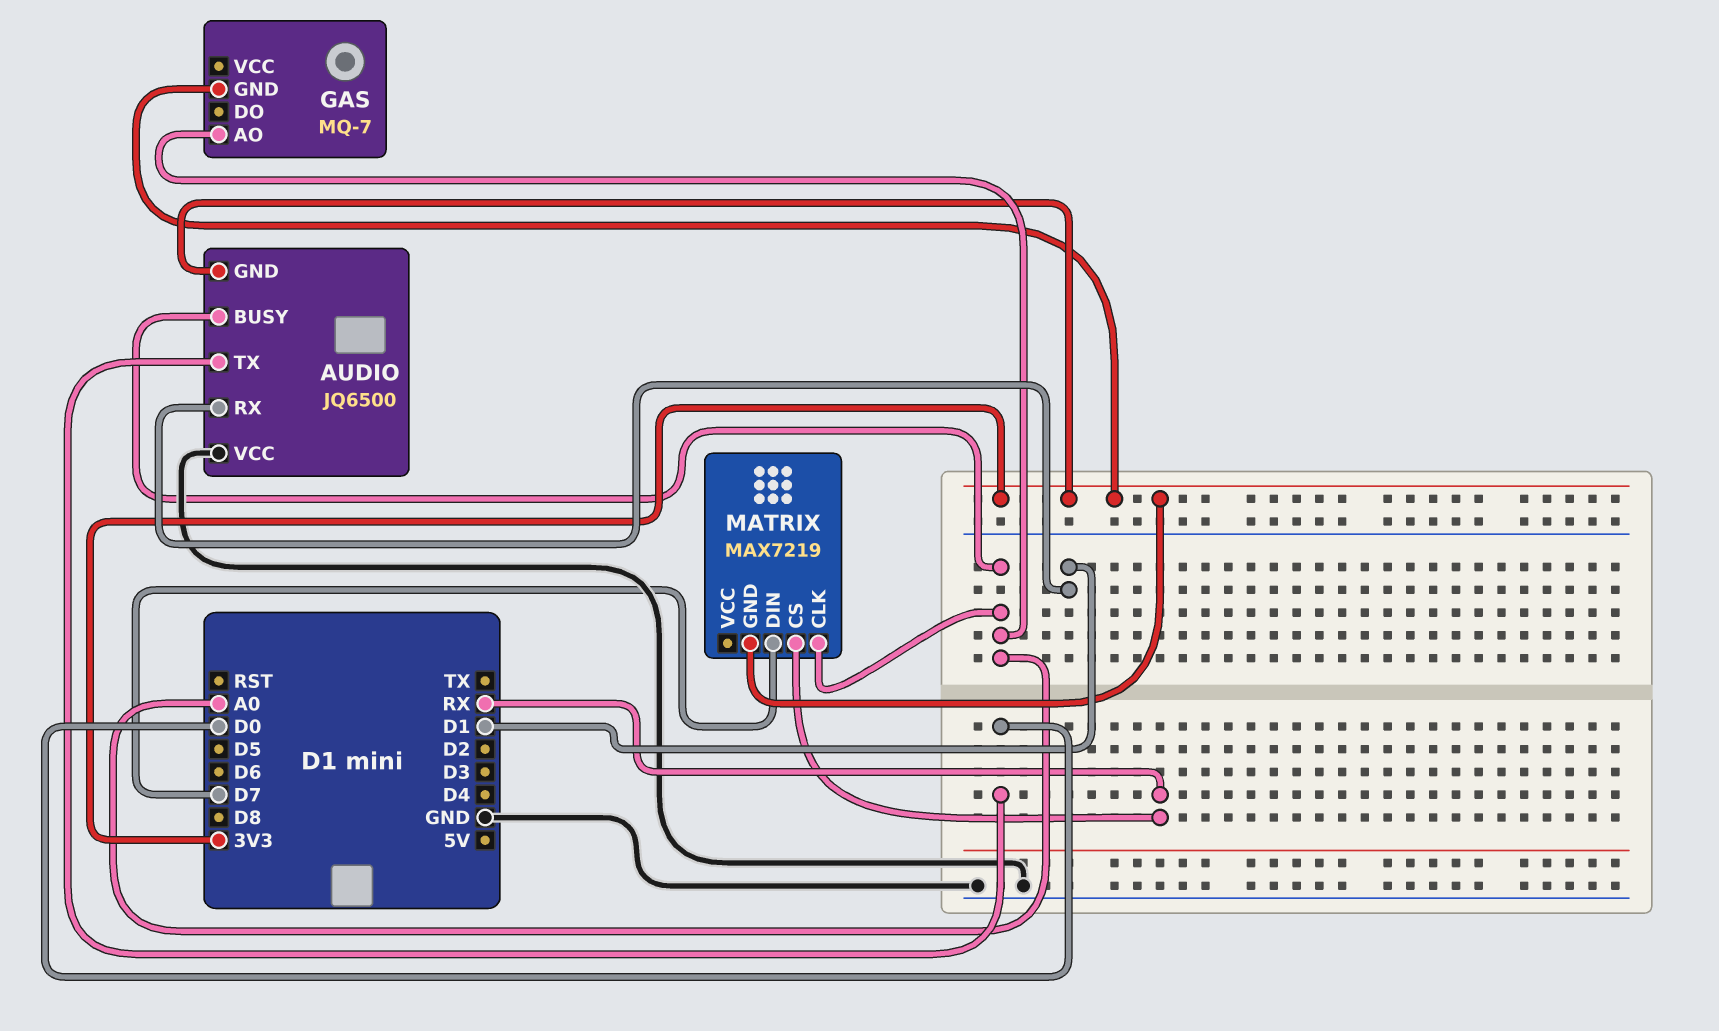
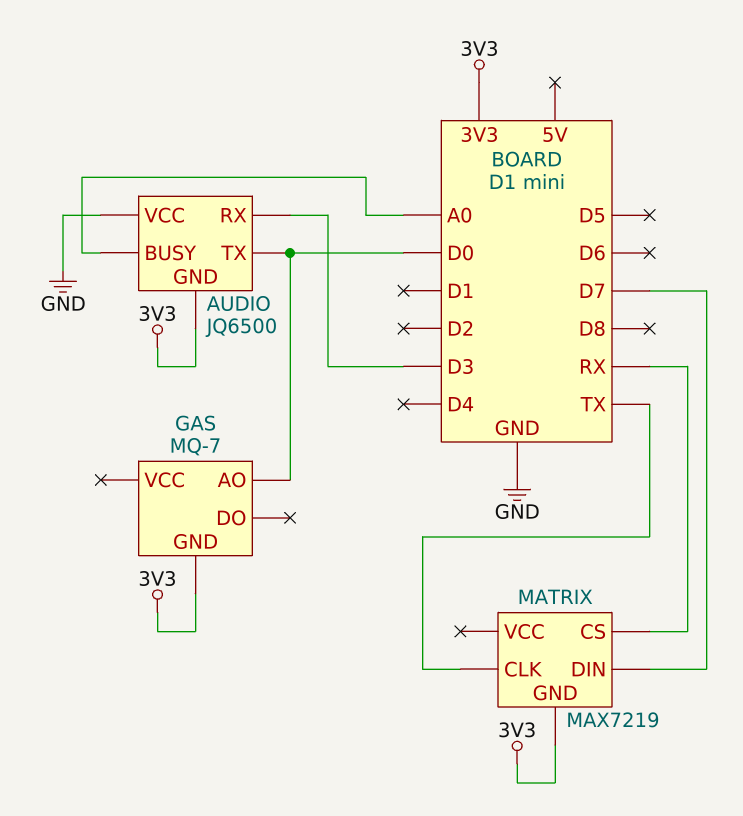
AUDIO pin RX: D1 -> D3
GAS pin AO: A0 -> D0
MATRIX pin CLK: A0 -> TX

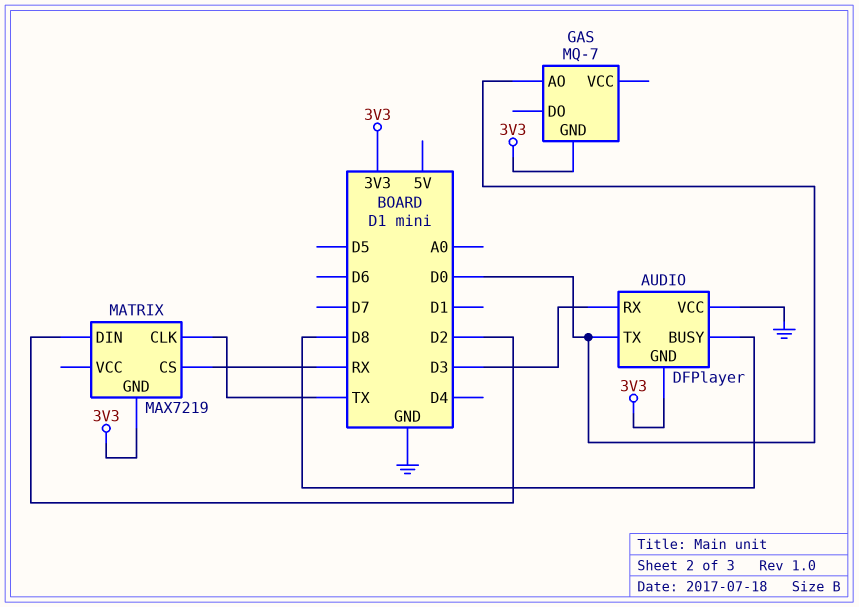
AUDIO: JQ6500 -> DFPlayer
AUDIO pin BUSY: A0 -> D8
MATRIX pin DIN: D7 -> D2

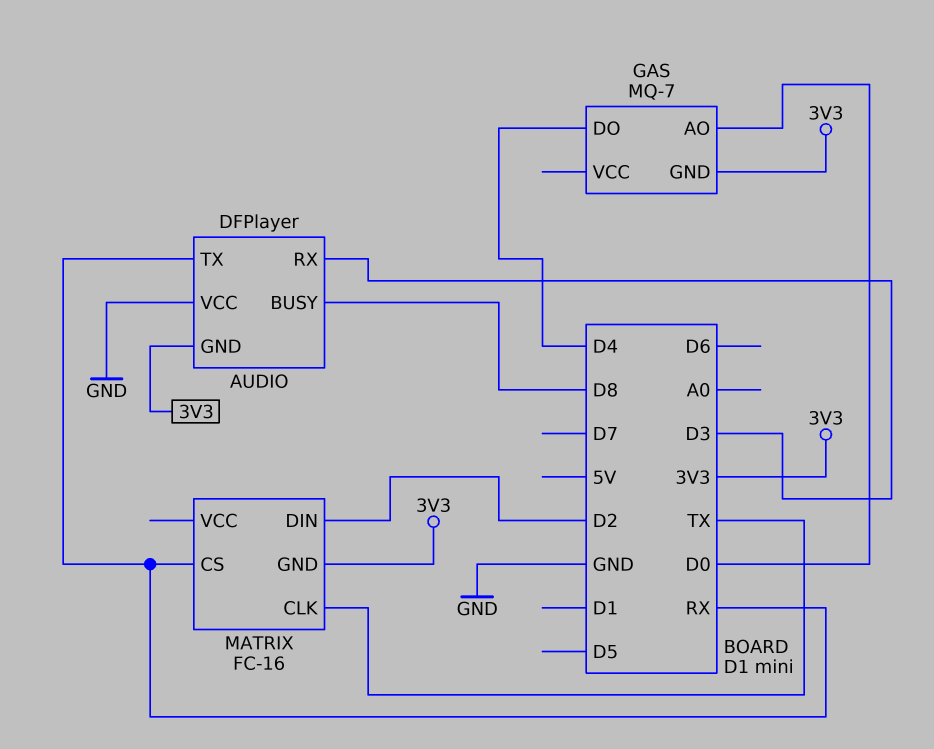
AUDIO pin TX: D0 -> RX
GAS pin DO: none -> D4
MATRIX: MAX7219 -> FC-16

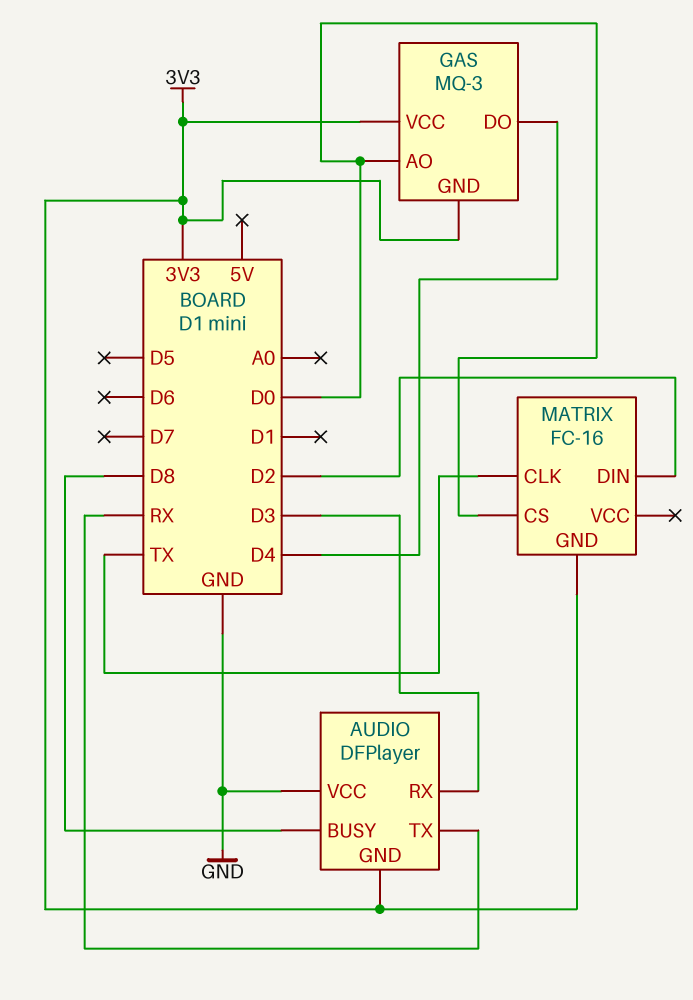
GAS: MQ-7 -> MQ-3
GAS pin VCC: none -> 3V3
MATRIX pin CS: RX -> D0

